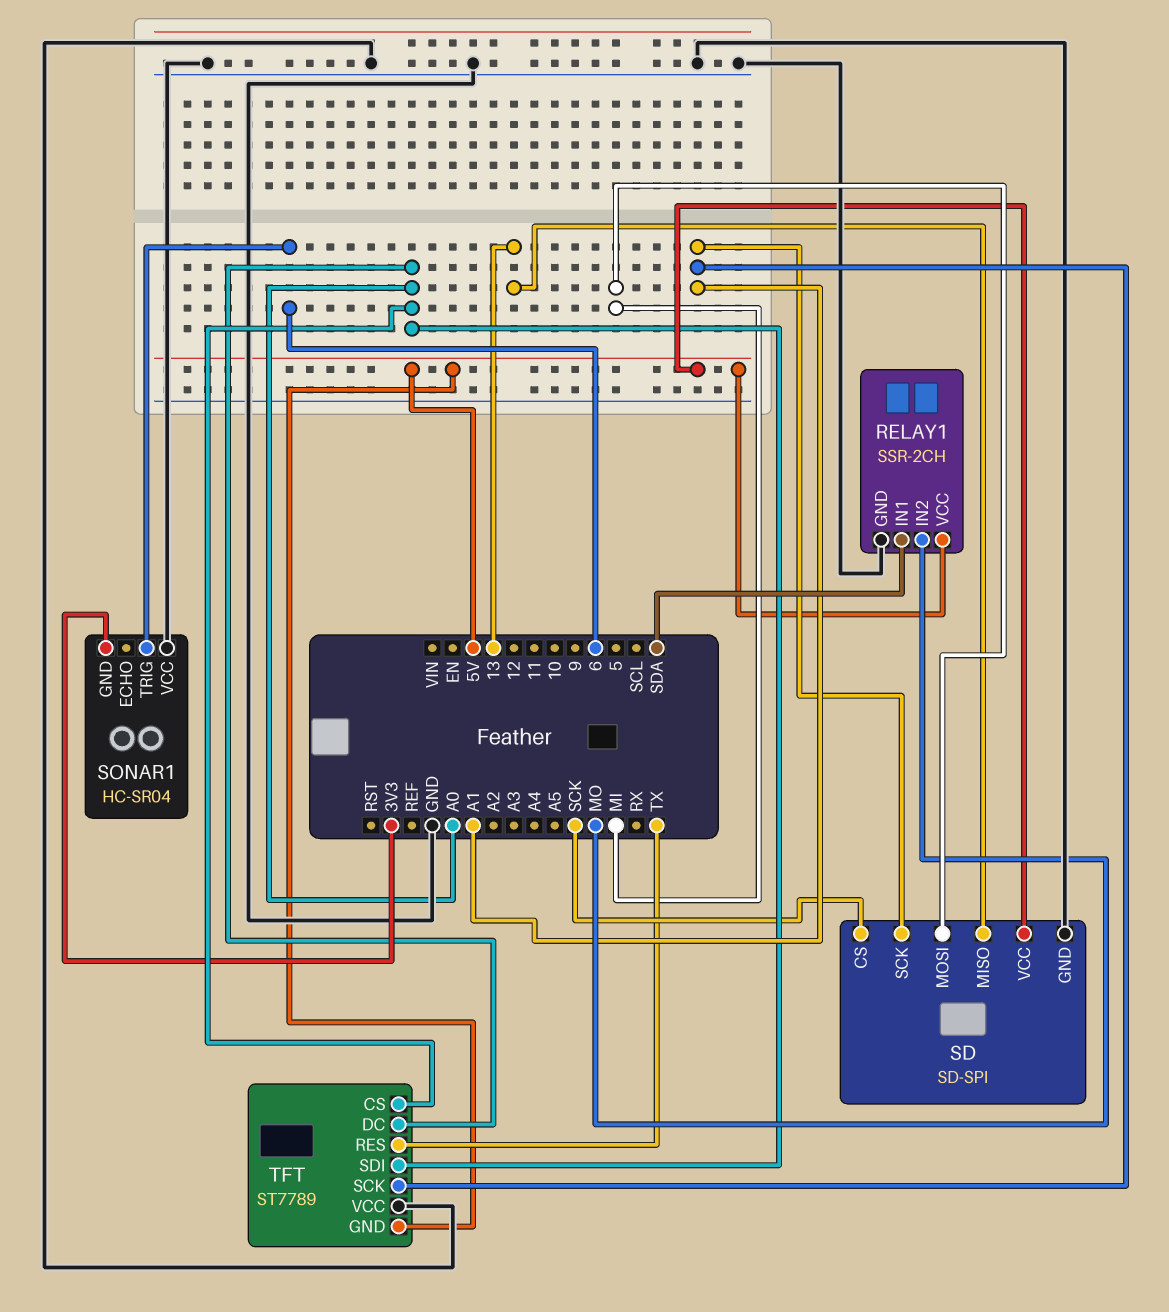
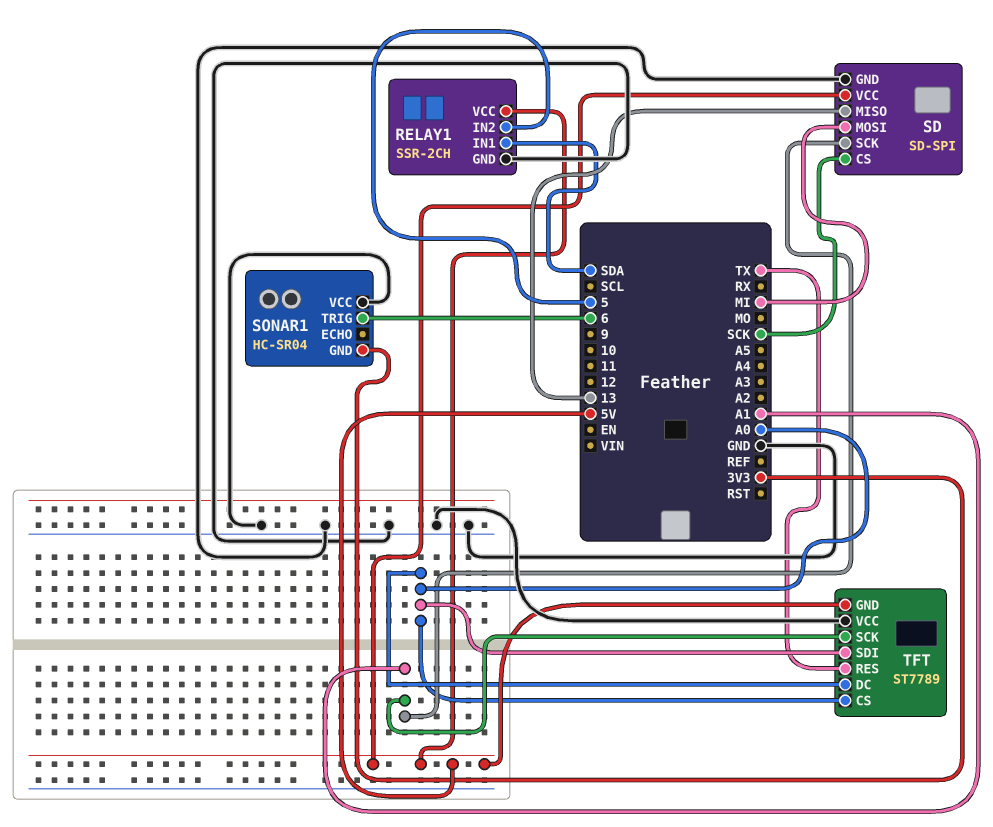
RELAY1 pin IN2: MO -> 5

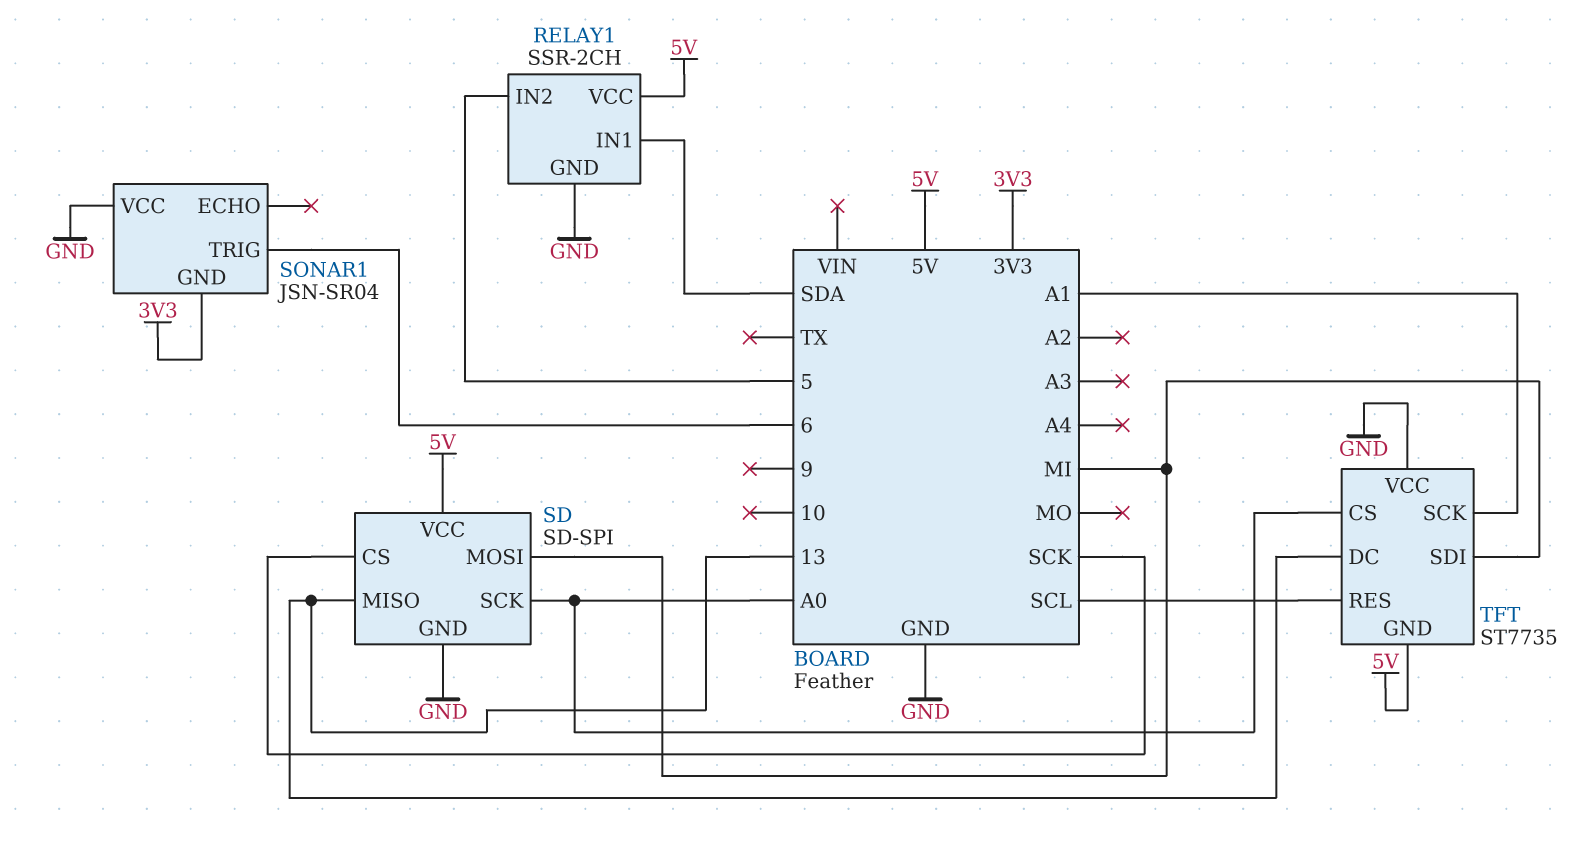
SD pin SCK: A1 -> A0
SONAR1: HC-SR04 -> JSN-SR04
TFT: ST7789 -> ST7735
TFT pin DC: A0 -> 13
TFT pin RES: TX -> SCL
TFT pin SDI: A0 -> MI

